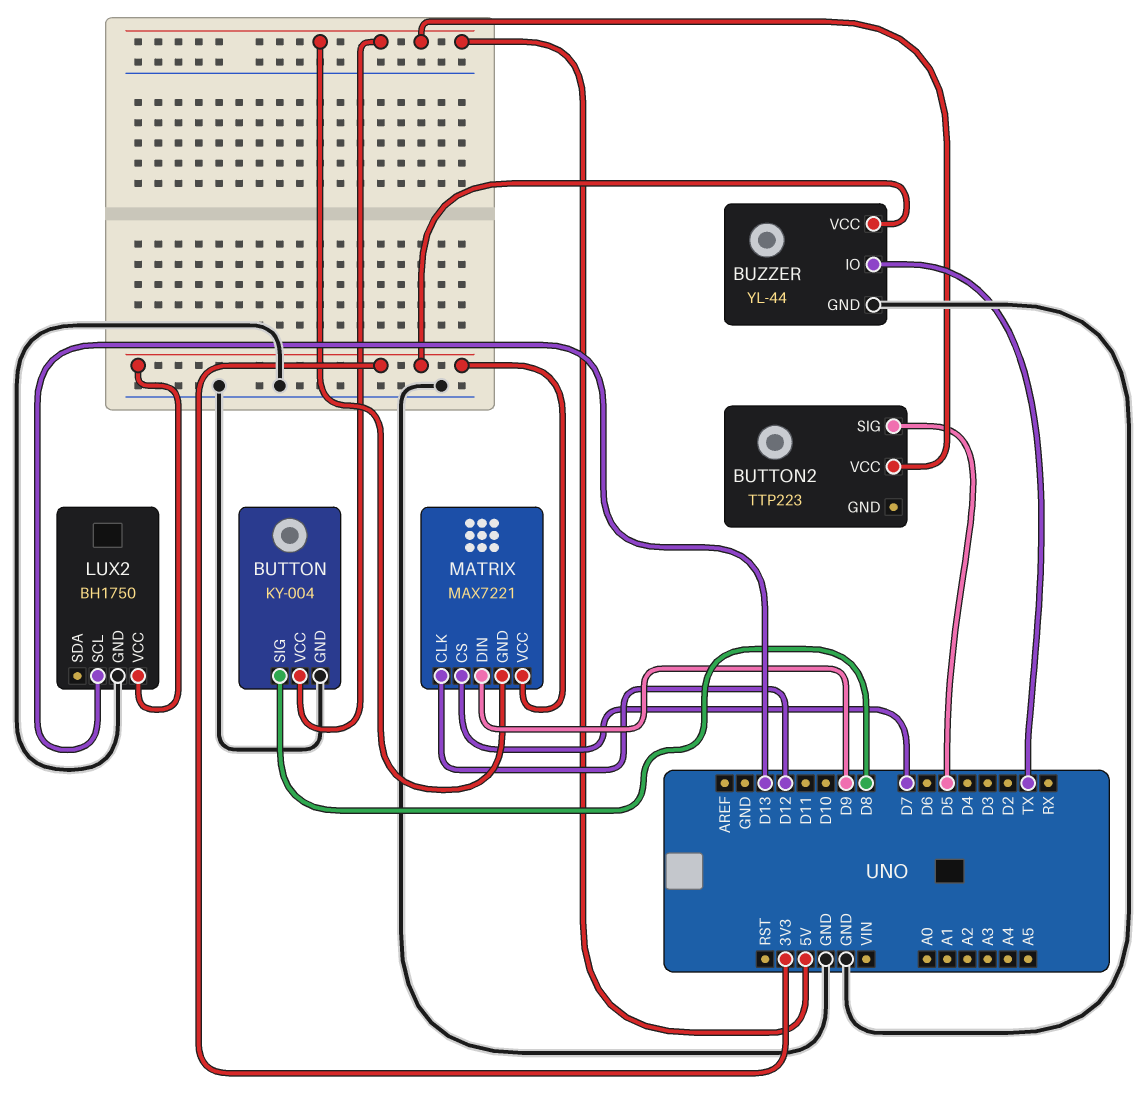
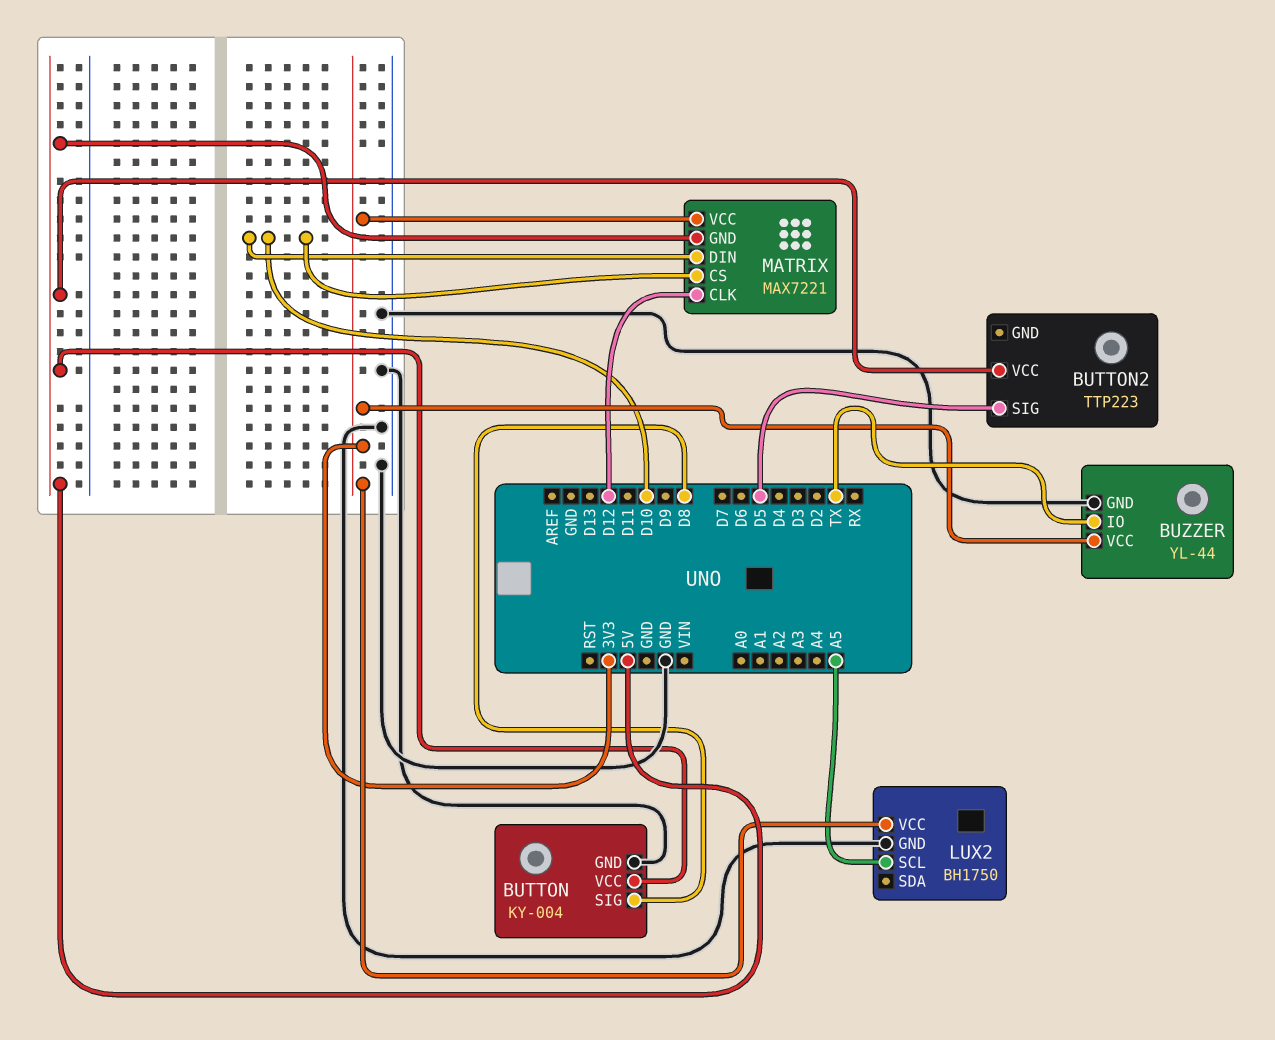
LUX2 pin SCL: D13 -> A5
MATRIX pin CS: D7 -> D10
MATRIX pin DIN: D9 -> D10

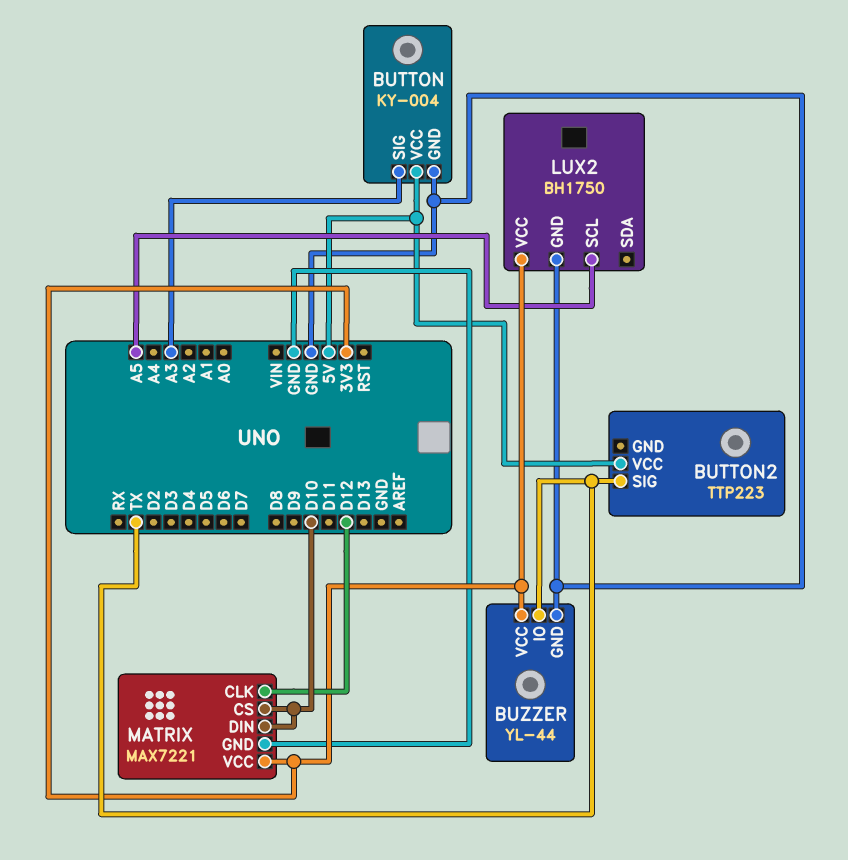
BUTTON pin SIG: D8 -> A3
BUTTON2 pin SIG: D5 -> TX
MATRIX pin GND: 5V -> GND

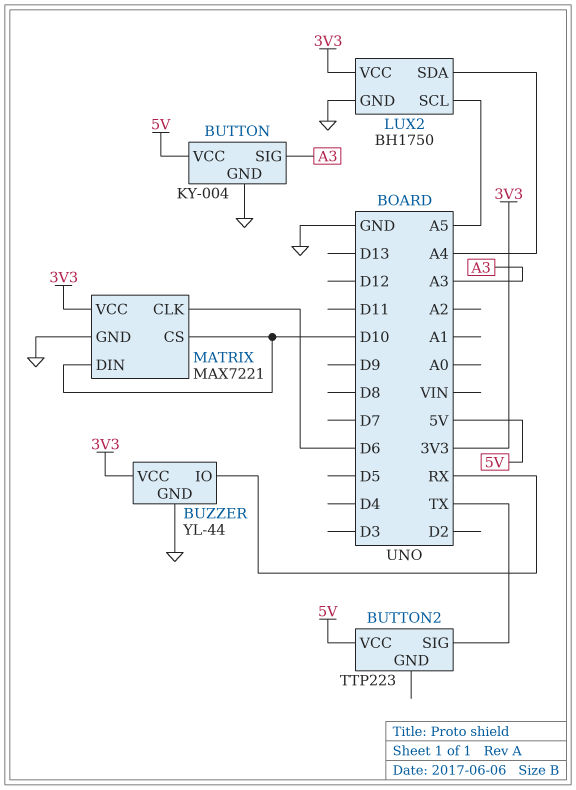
BUZZER pin IO: TX -> RX
LUX2 pin SDA: none -> A4
MATRIX pin CLK: D12 -> D6

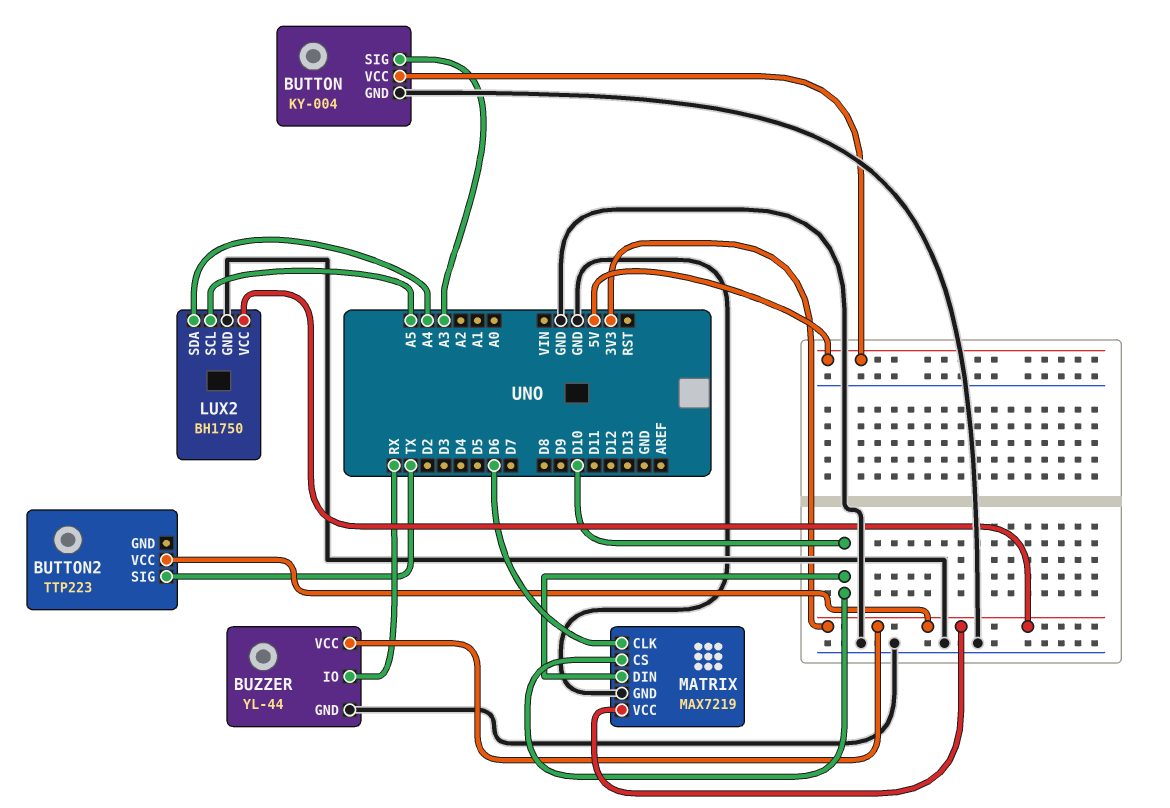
BUTTON2 pin VCC: 5V -> 3V3
MATRIX: MAX7221 -> MAX7219

